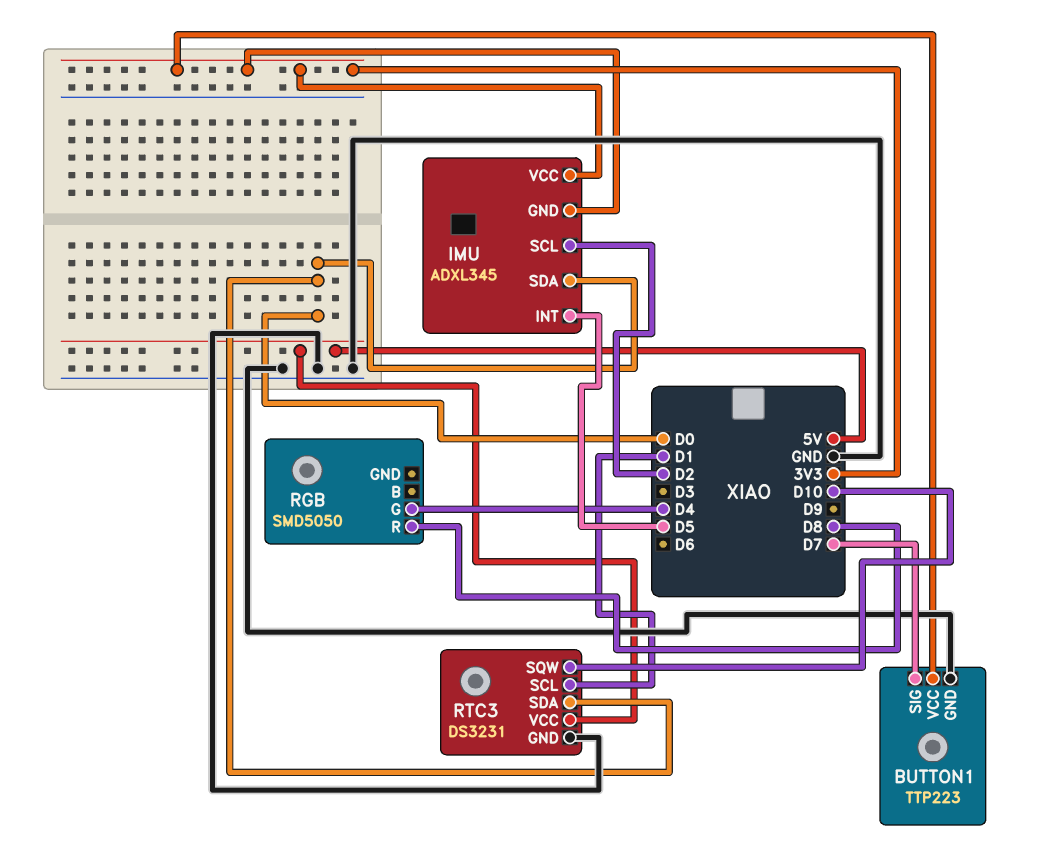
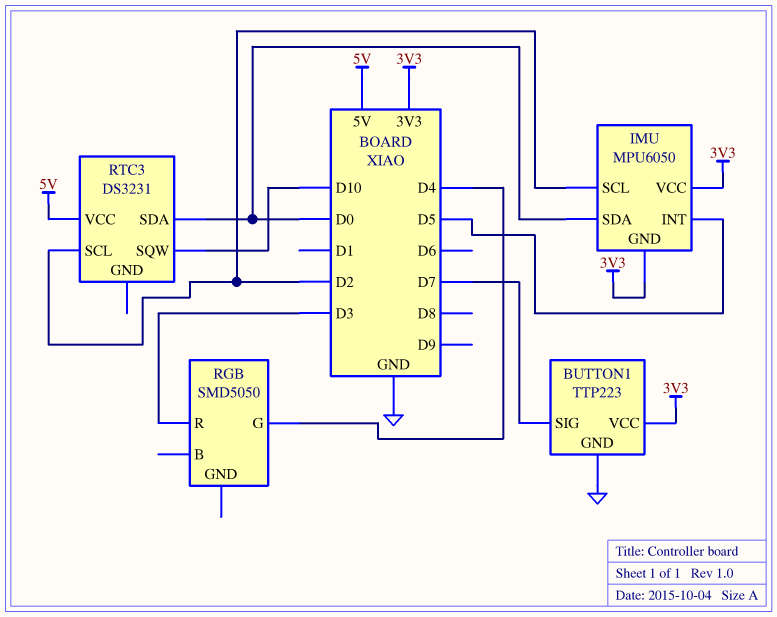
IMU: ADXL345 -> MPU6050
RGB pin R: D8 -> D3
RTC3 pin GND: GND -> none
RTC3 pin SCL: D1 -> D2

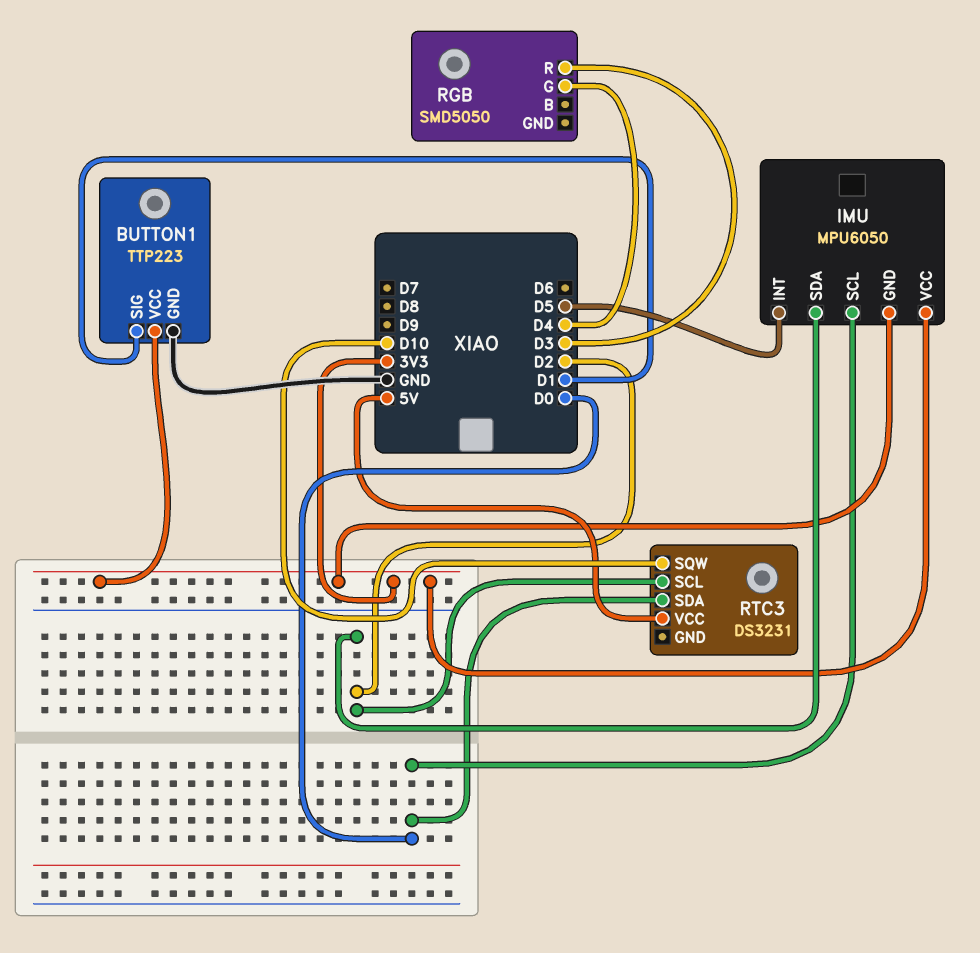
BUTTON1 pin SIG: D7 -> D1
IMU pin SCL: D2 -> D0
IMU pin SDA: D0 -> D2

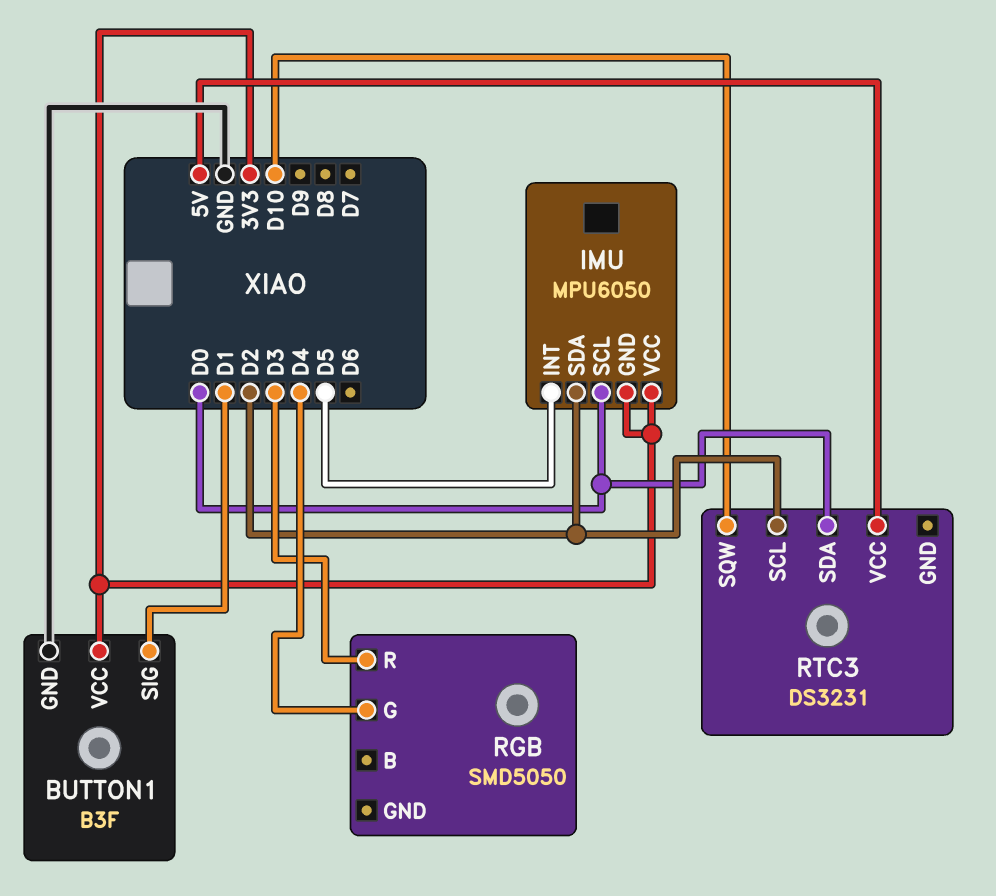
BUTTON1: TTP223 -> B3F

